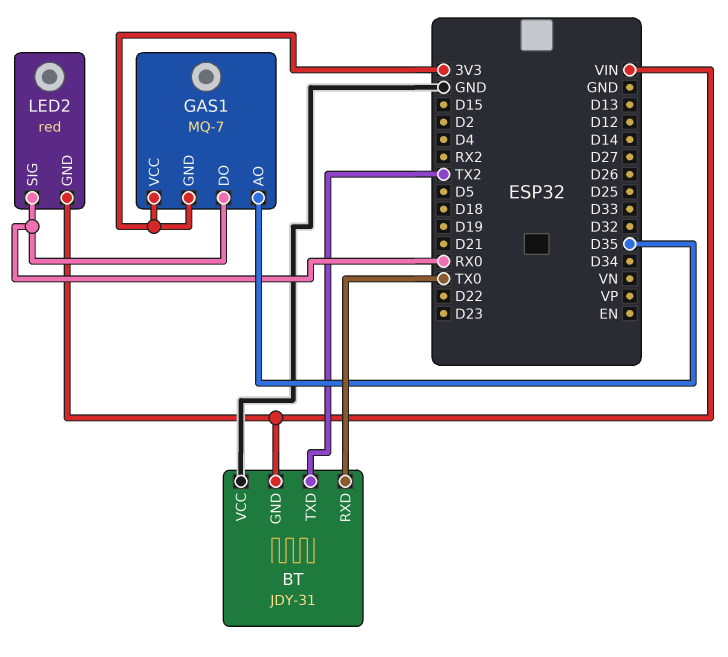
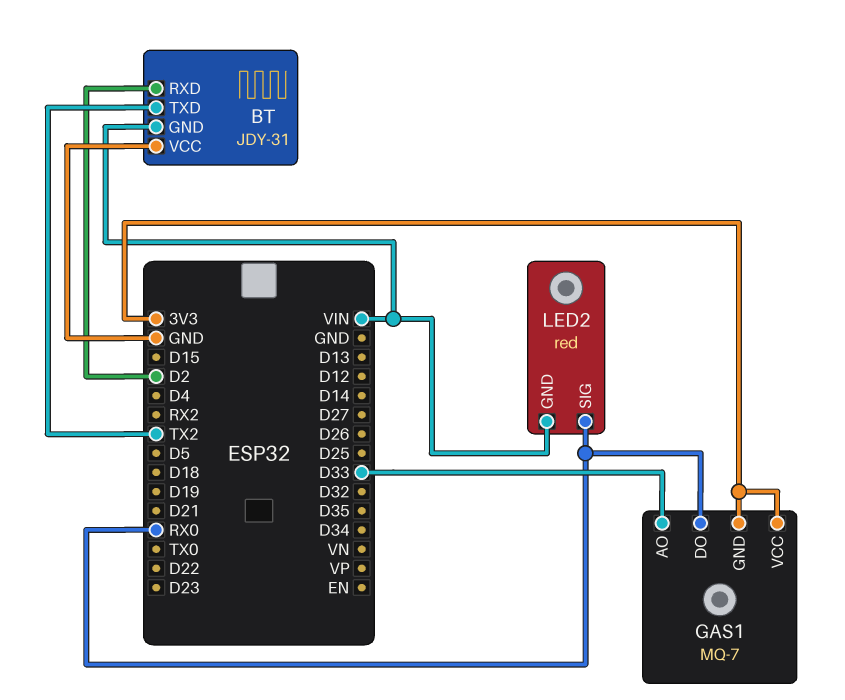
BT pin RXD: TX0 -> D2
GAS1 pin AO: D35 -> D33

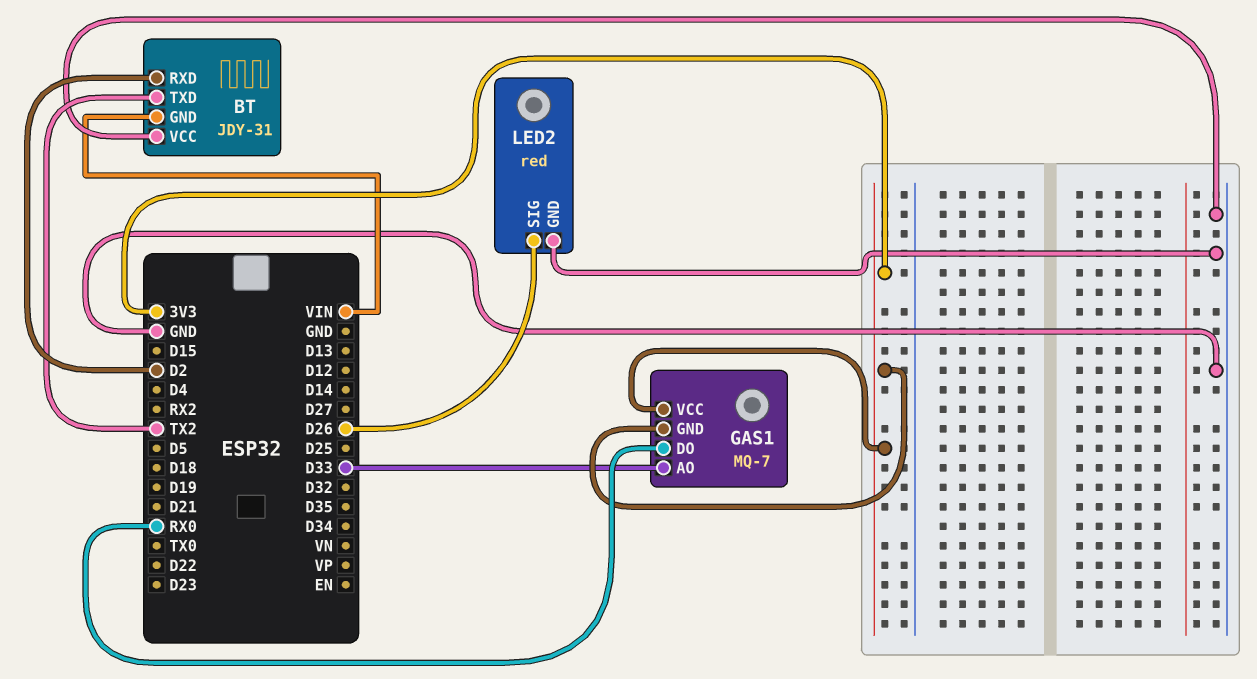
LED2 pin GND: VIN -> GND
LED2 pin SIG: RX0 -> D26

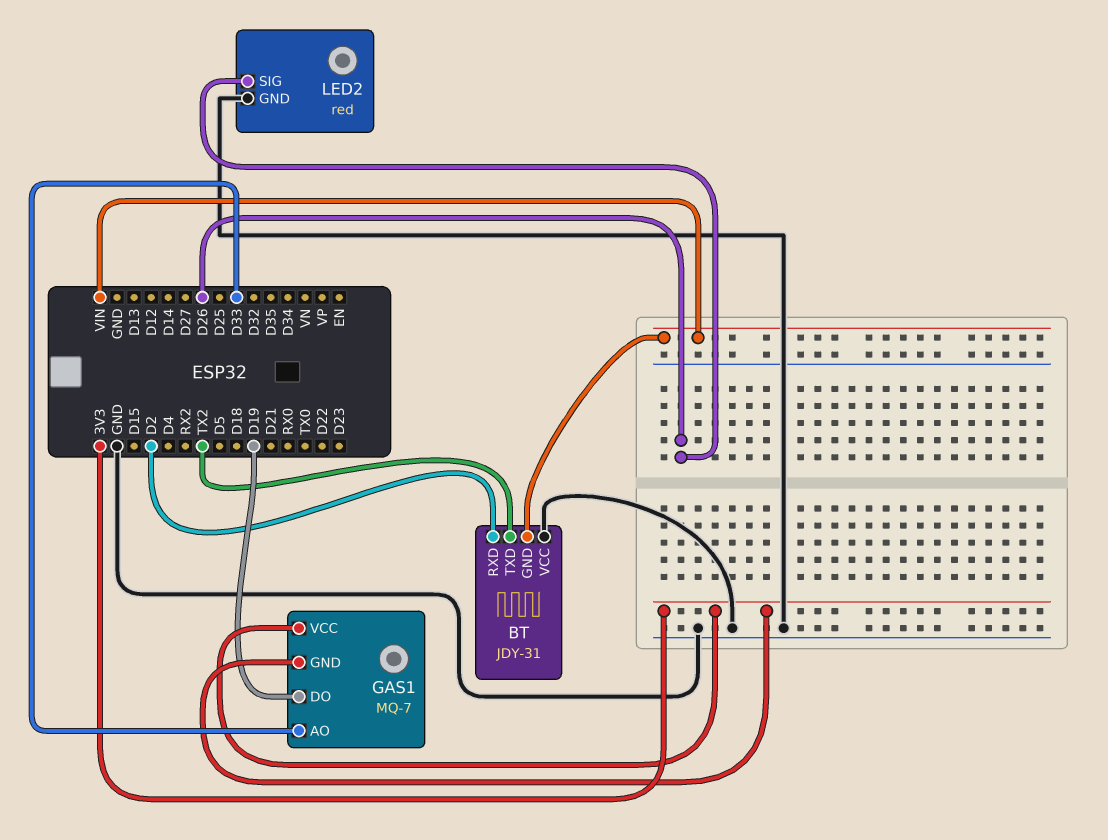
GAS1 pin DO: RX0 -> D19

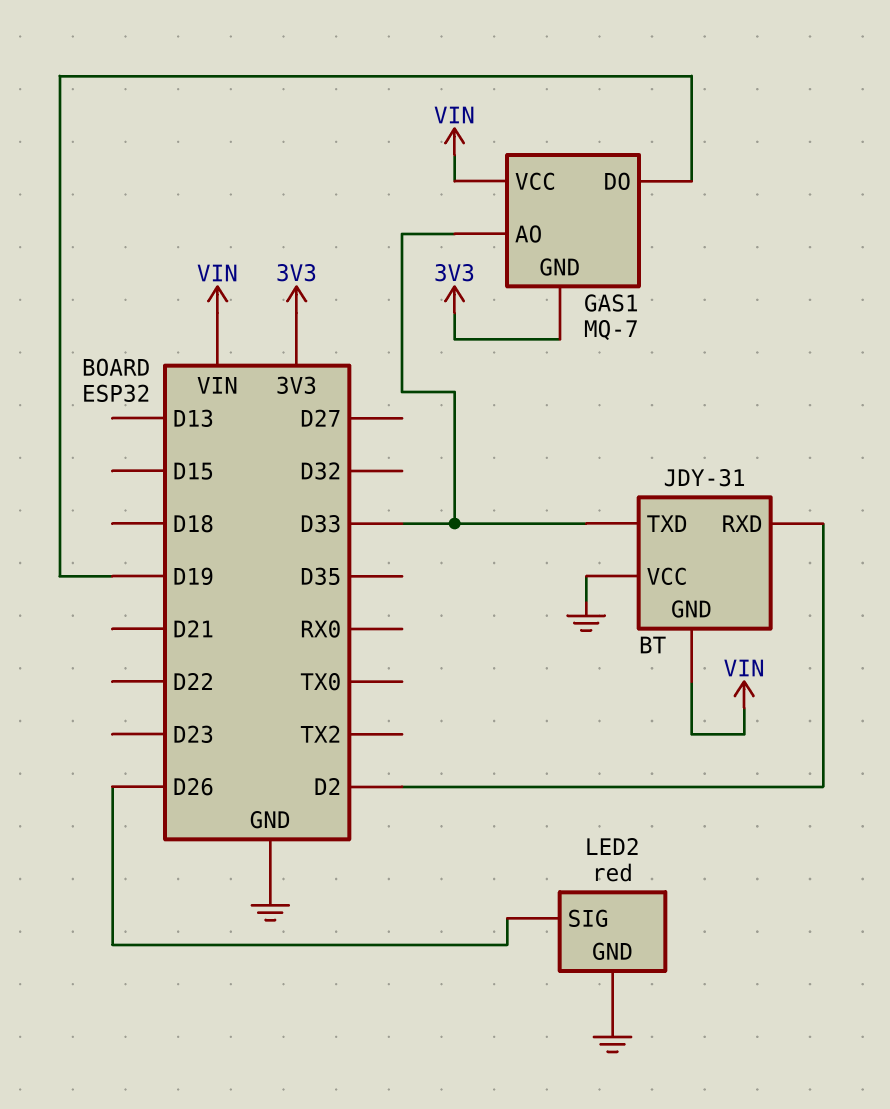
BT pin TXD: TX2 -> D33
GAS1 pin VCC: 3V3 -> VIN

